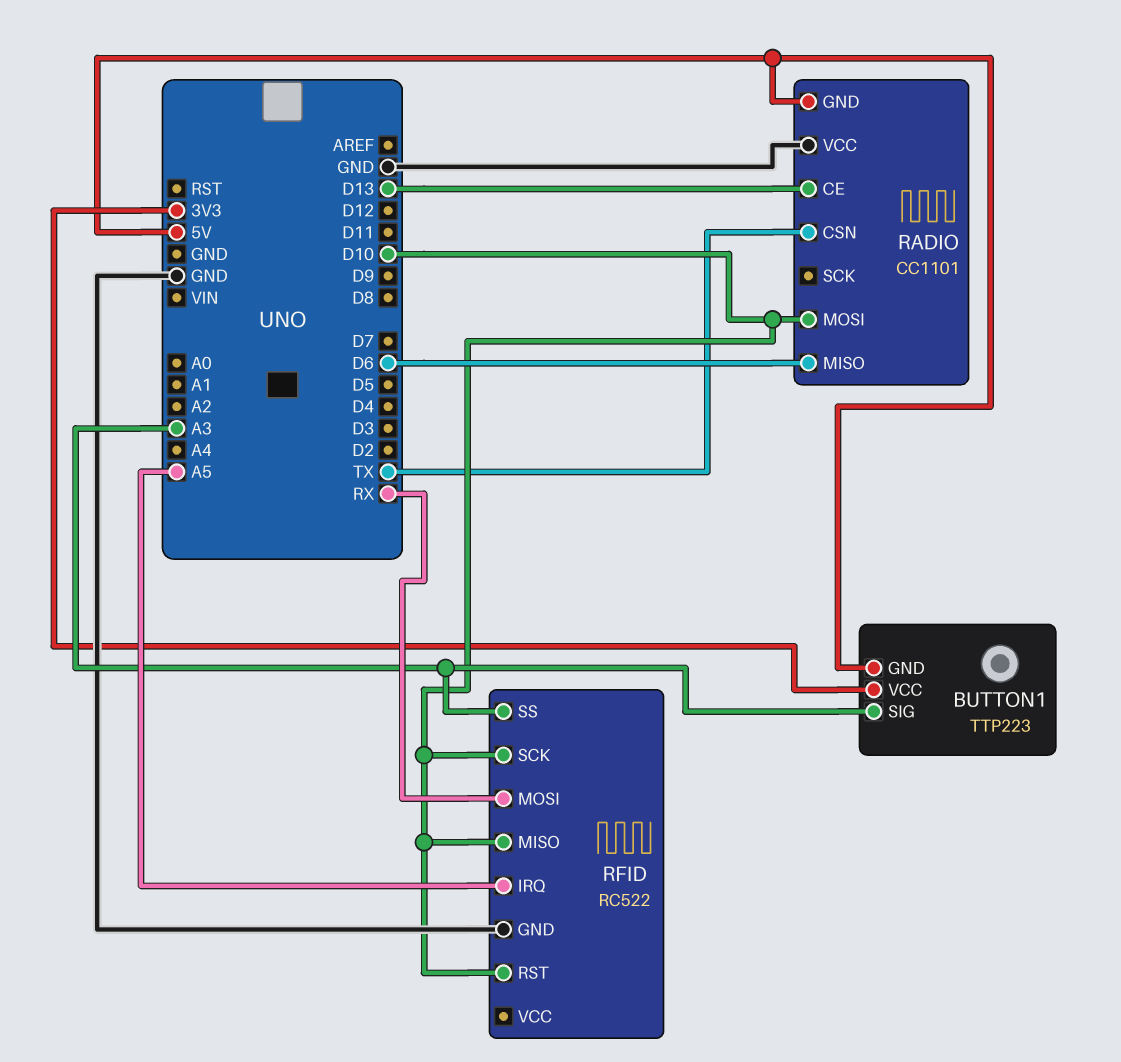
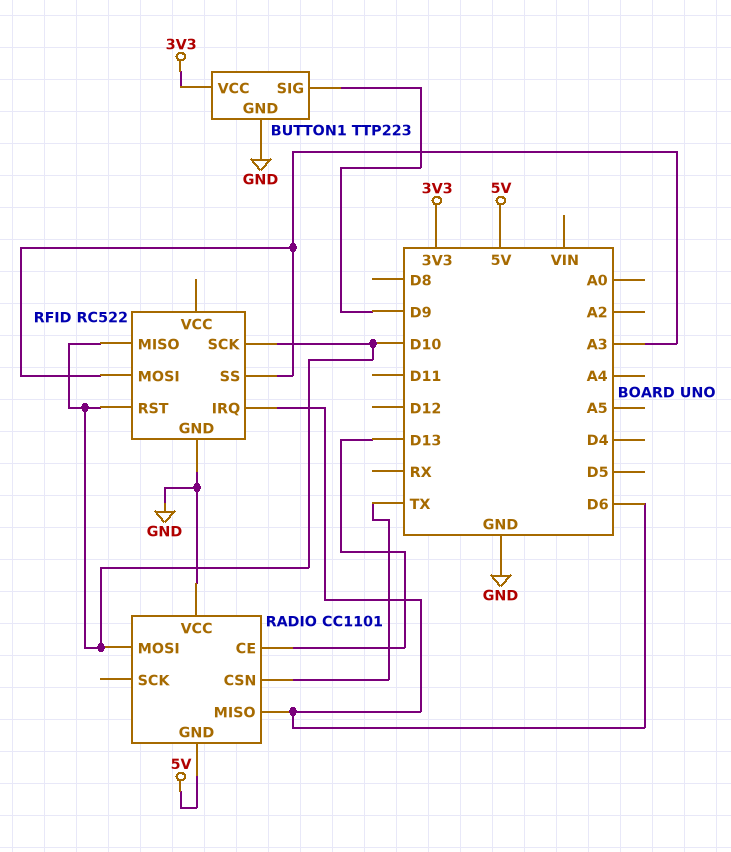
BUTTON1 pin GND: 5V -> GND
BUTTON1 pin SIG: A3 -> D9
RFID pin IRQ: A5 -> D6
RFID pin MOSI: RX -> A3

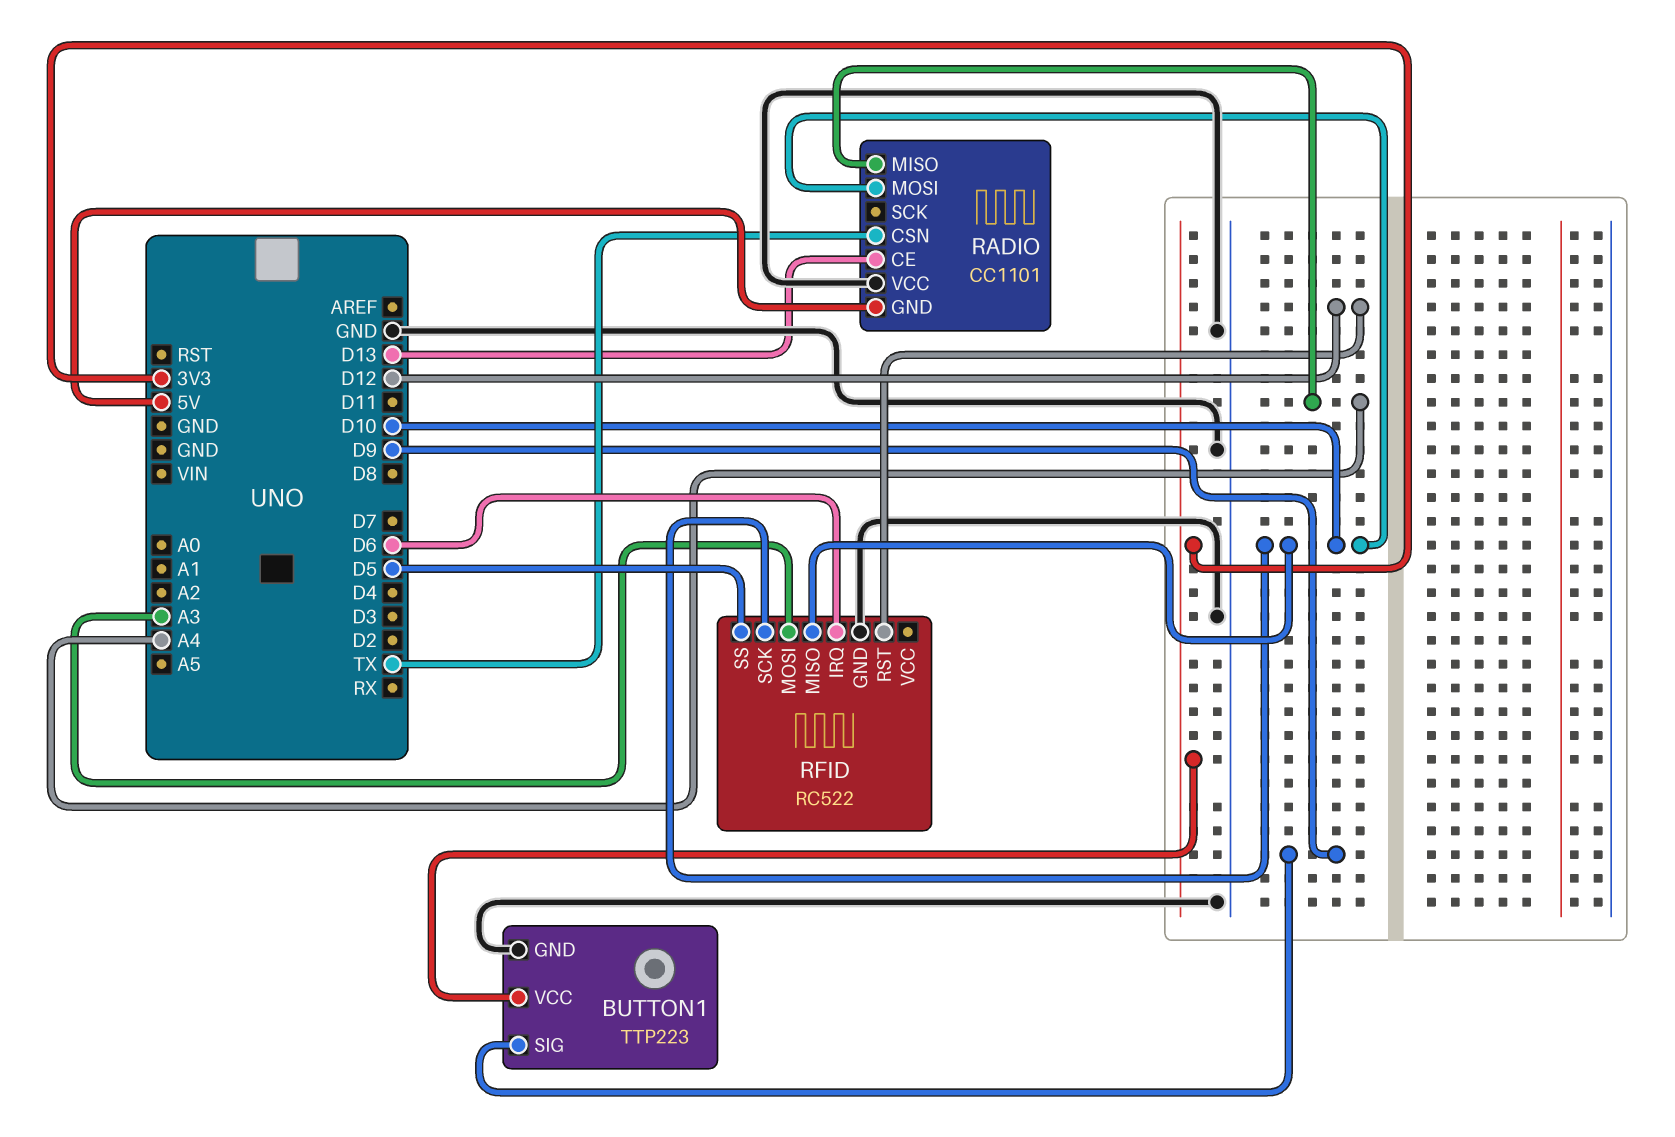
RADIO pin MISO: D6 -> A4
RFID pin RST: D10 -> D12
RFID pin SS: A3 -> D5

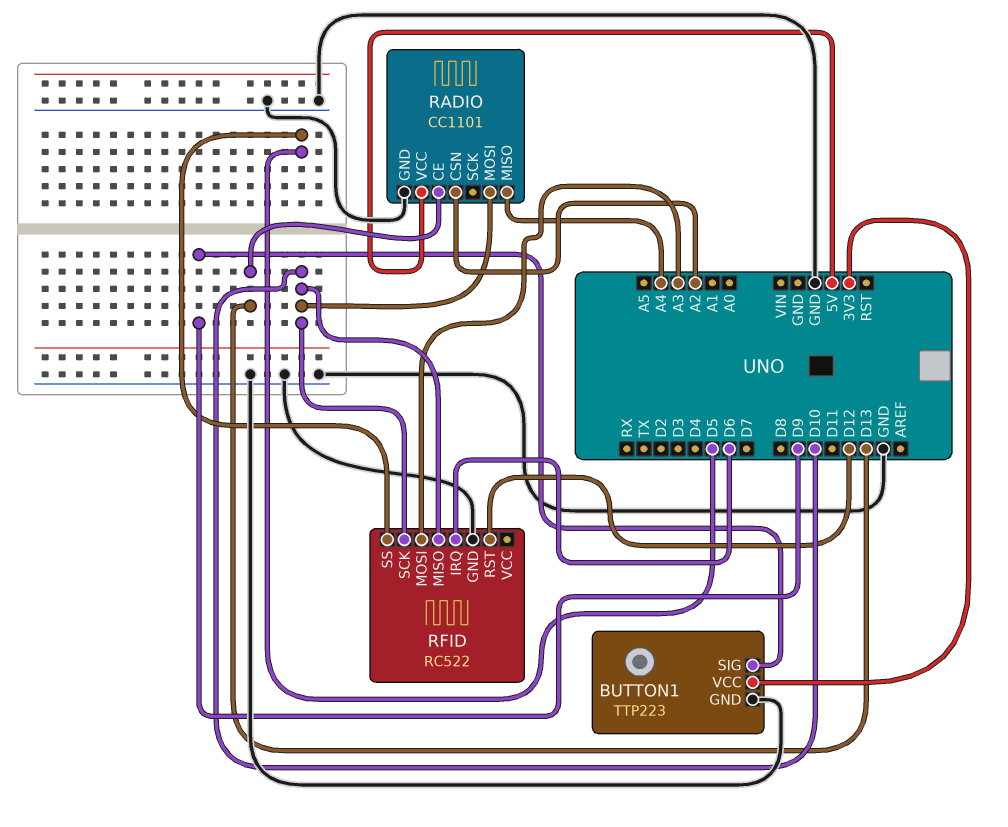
RADIO pin CSN: TX -> A2
RADIO pin GND: 5V -> GND
RADIO pin VCC: GND -> 5V

